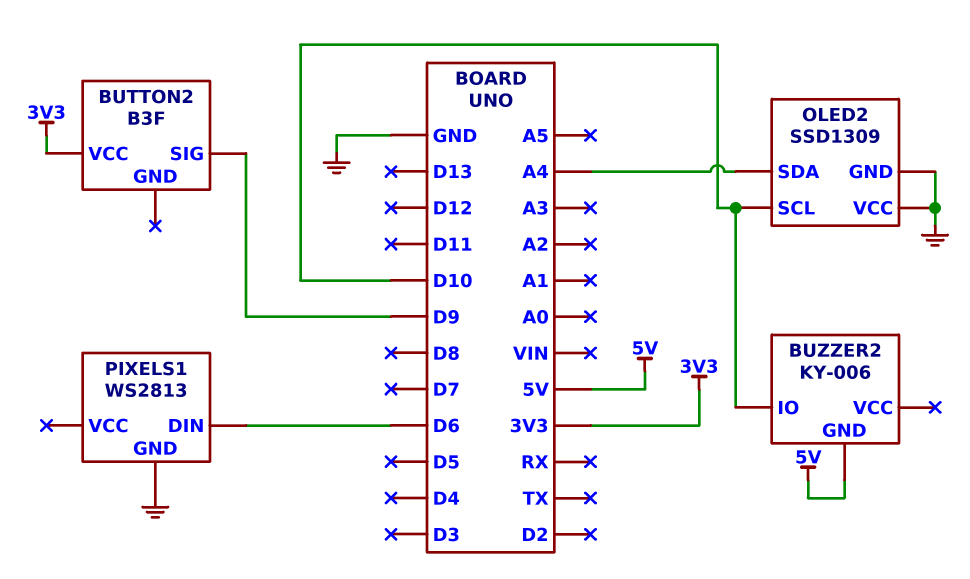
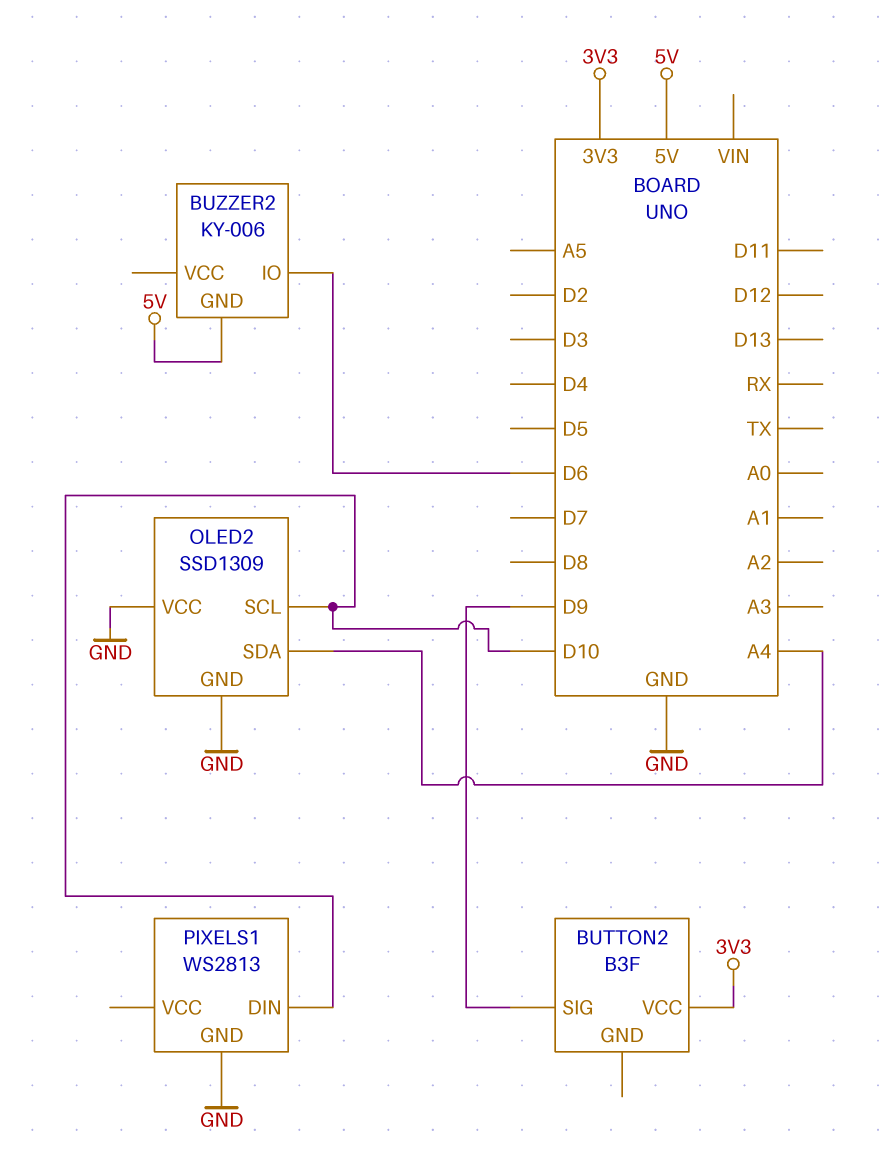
BUZZER2 pin IO: D10 -> D6
PIXELS1 pin DIN: D6 -> D10

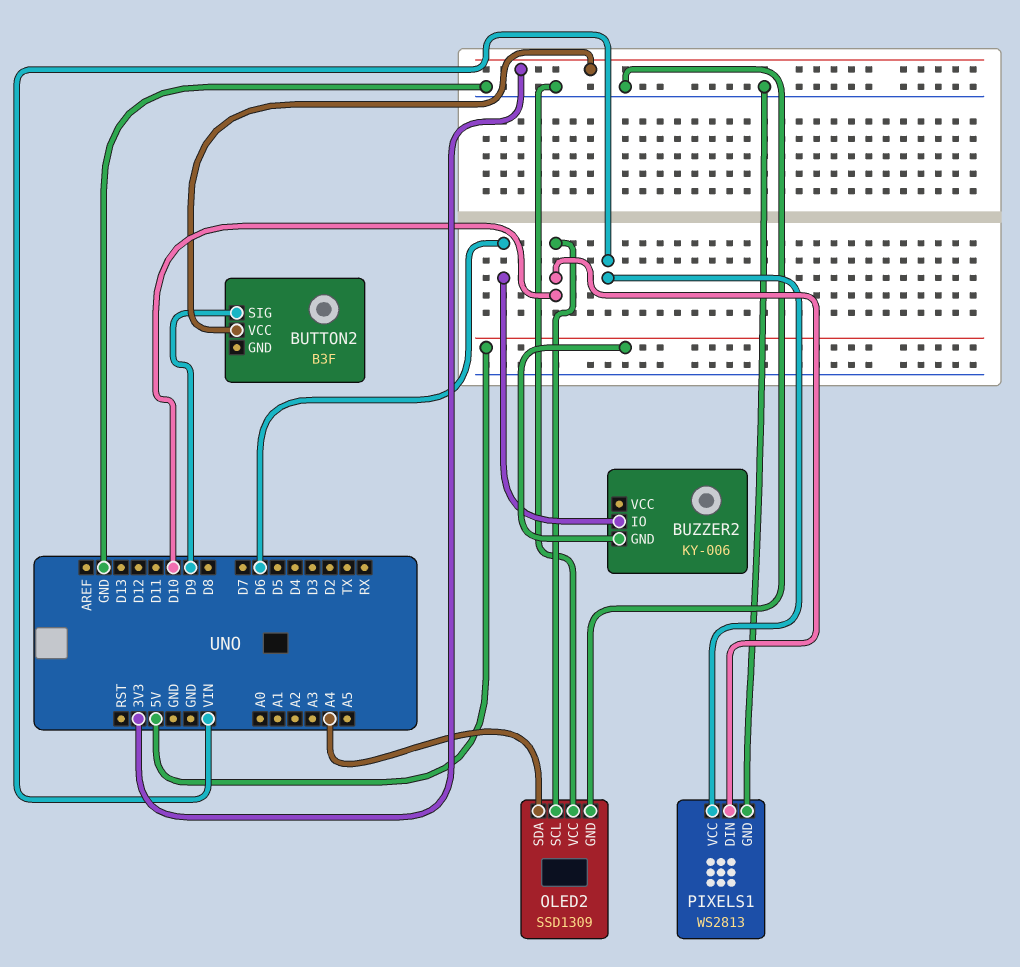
PIXELS1 pin VCC: none -> VIN

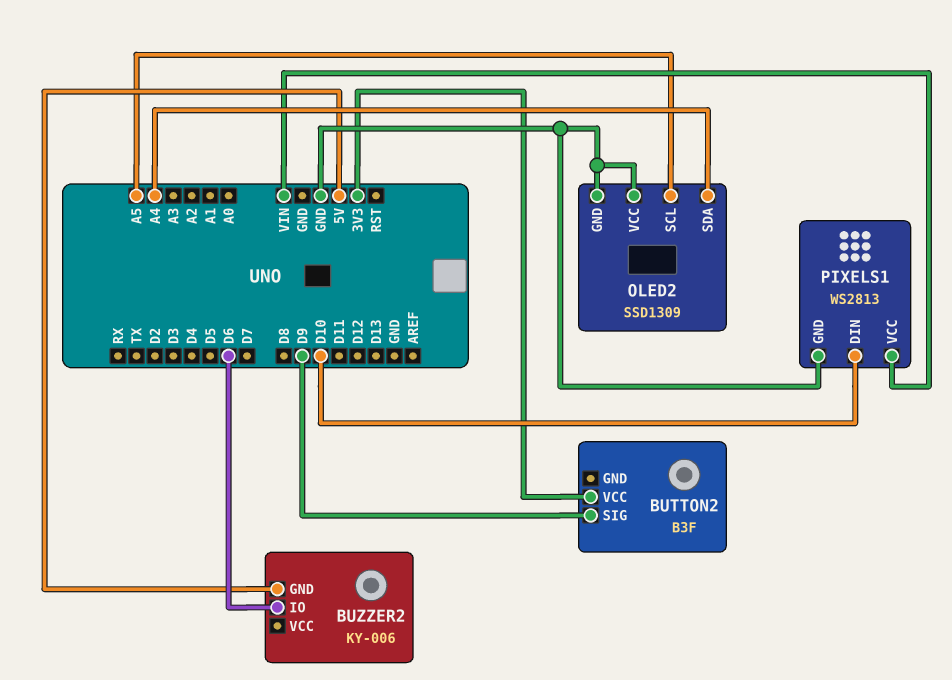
OLED2 pin SCL: D10 -> A5

